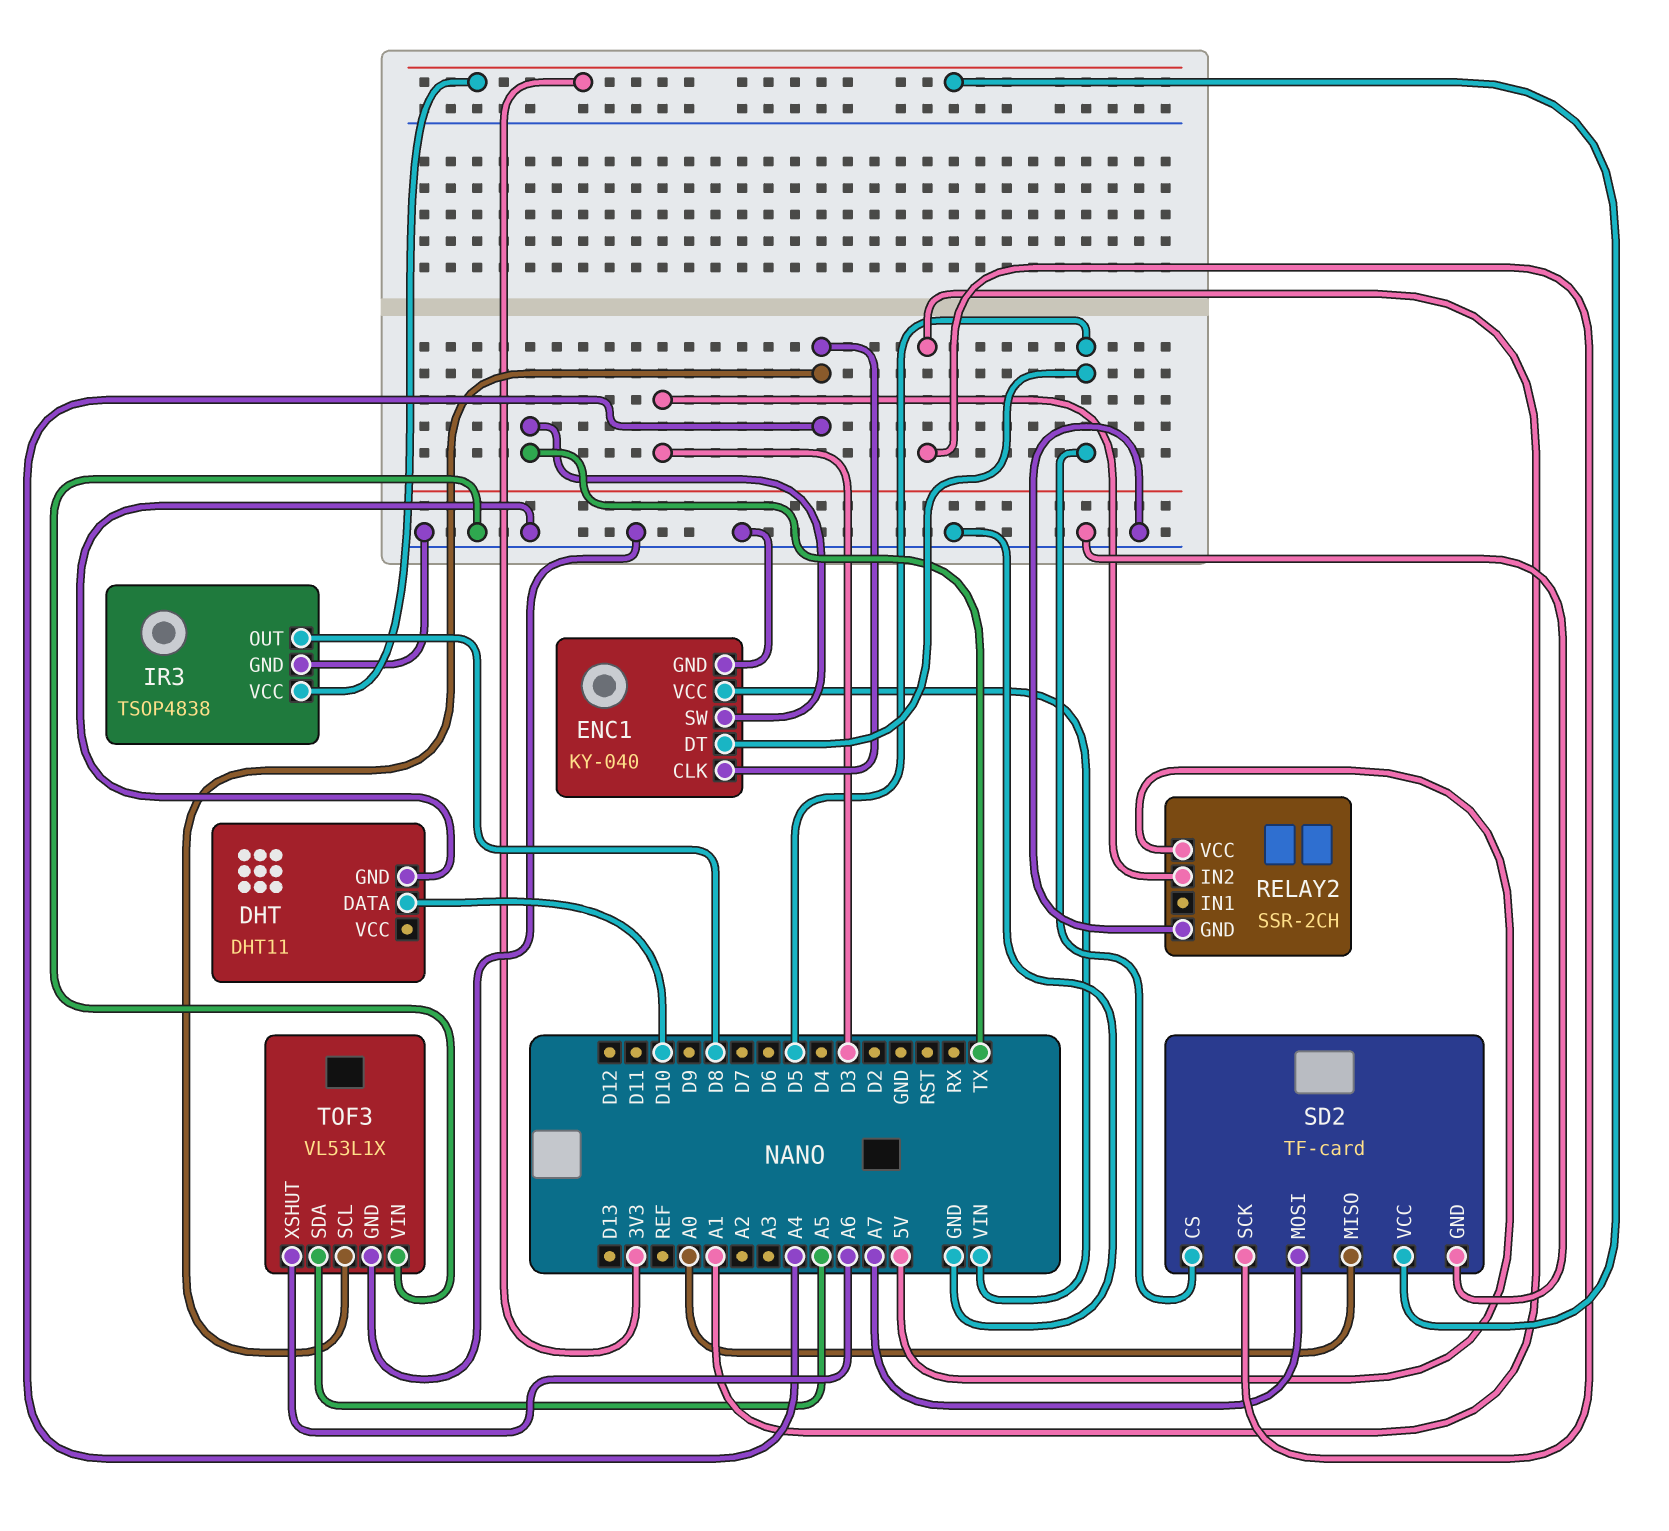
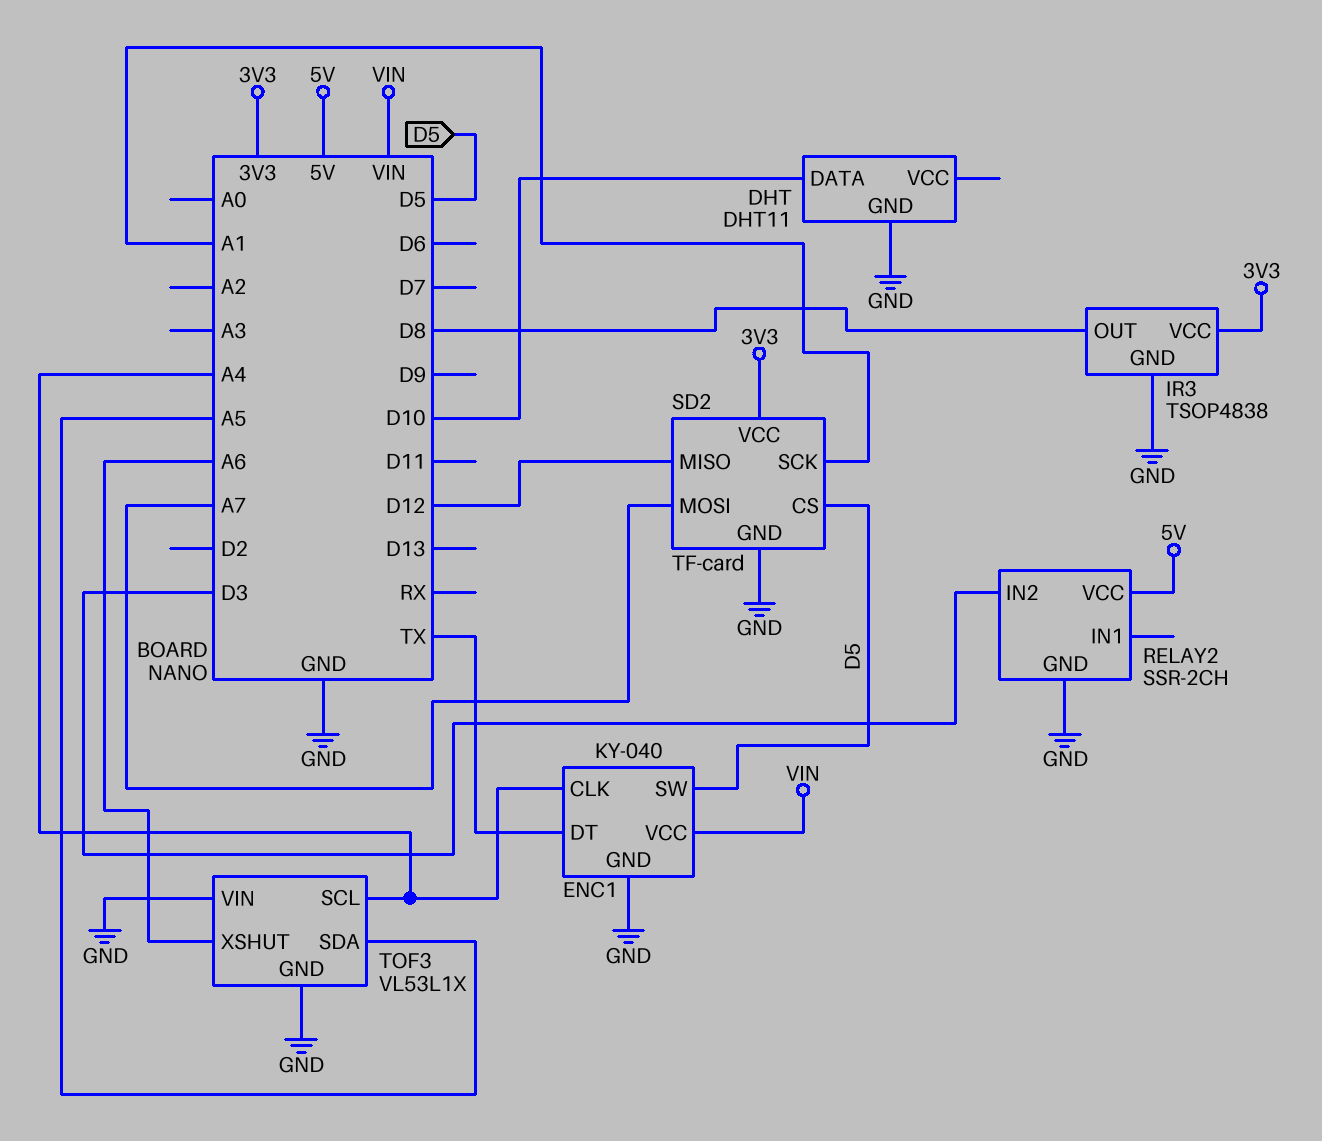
ENC1 pin DT: D5 -> TX
ENC1 pin SW: TX -> D5
SD2 pin MISO: A0 -> D12

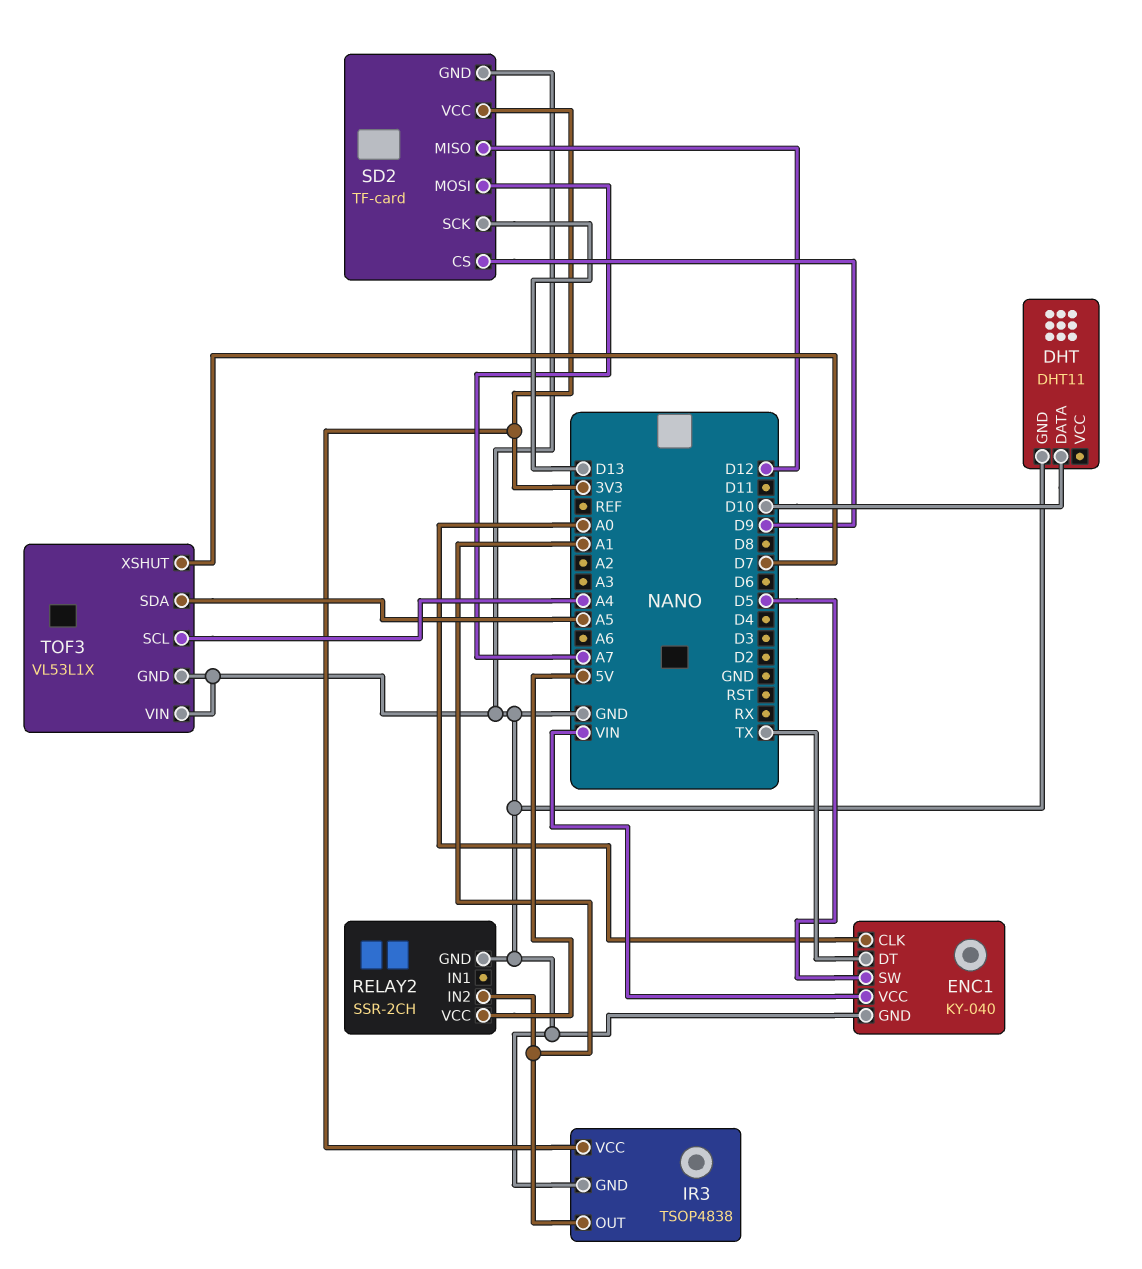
ENC1 pin CLK: A4 -> A0
IR3 pin OUT: D8 -> A1
RELAY2 pin IN2: D3 -> A1
SD2 pin CS: D5 -> D9
SD2 pin SCK: A1 -> D13
TOF3 pin XSHUT: A6 -> D7

